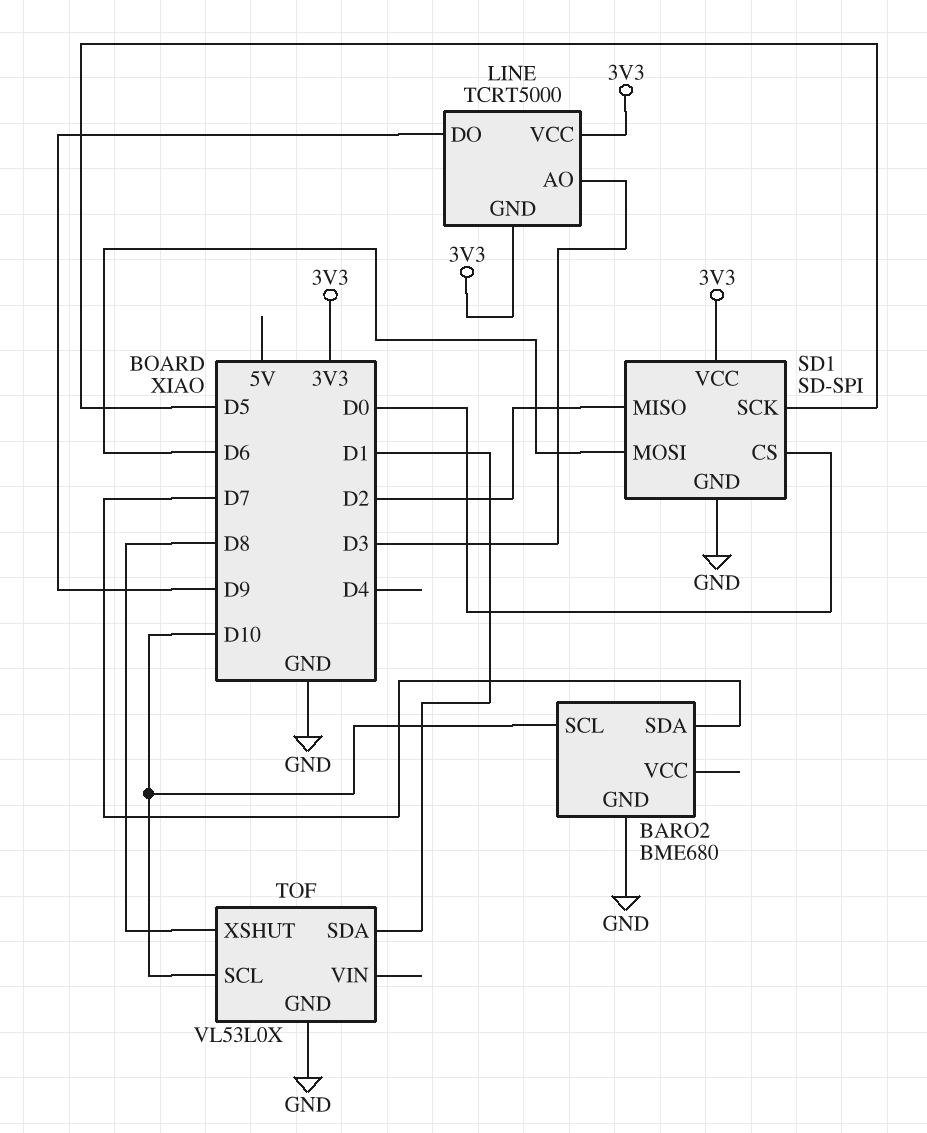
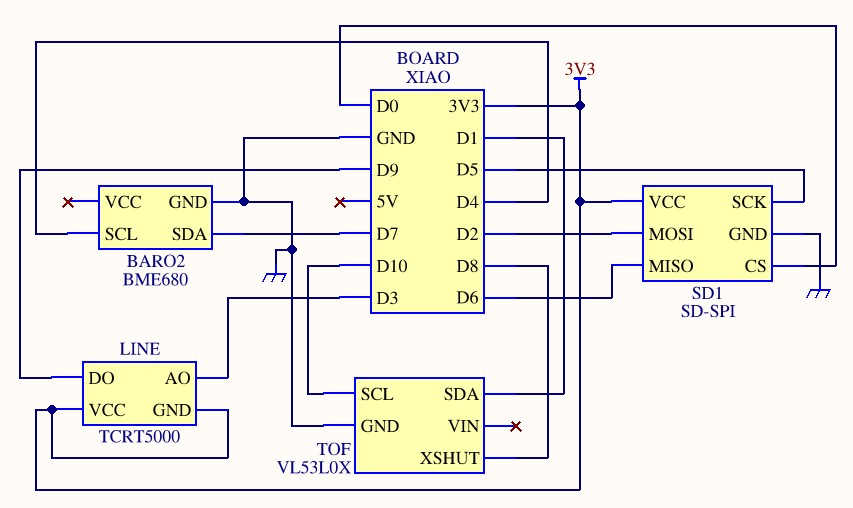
BARO2 pin SCL: D10 -> D4
SD1 pin MISO: D2 -> D6
SD1 pin MOSI: D6 -> D2

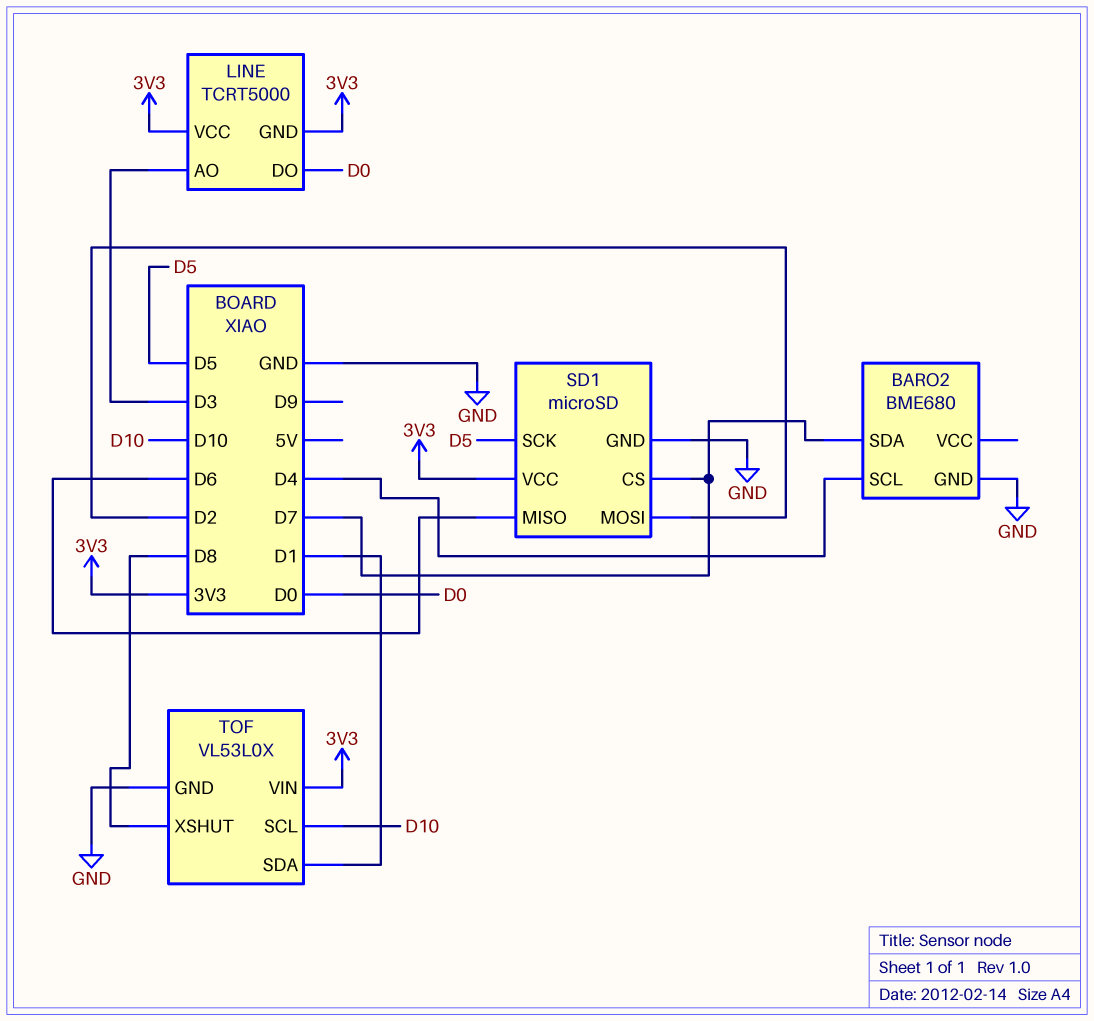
LINE pin DO: D9 -> D0
SD1: SD-SPI -> microSD
SD1 pin CS: D0 -> D7
TOF pin VIN: none -> 3V3

